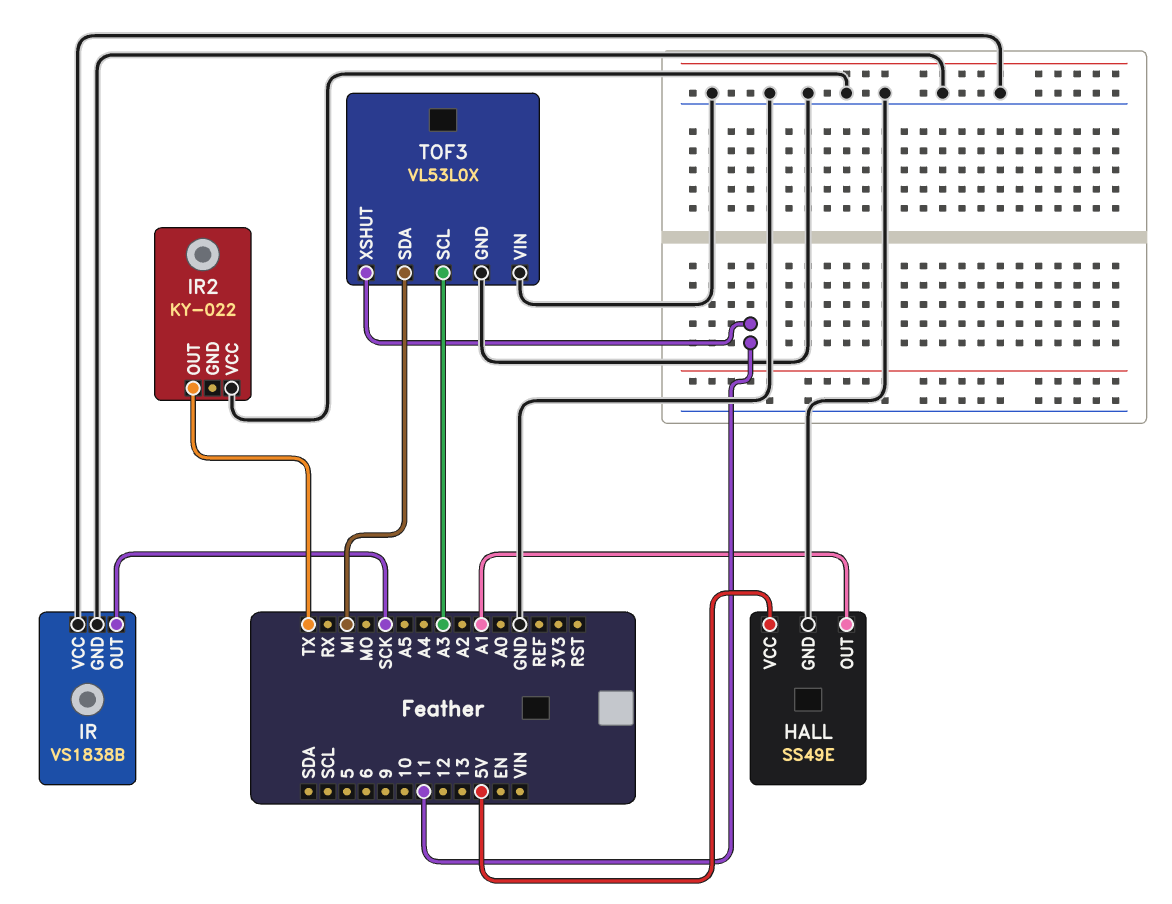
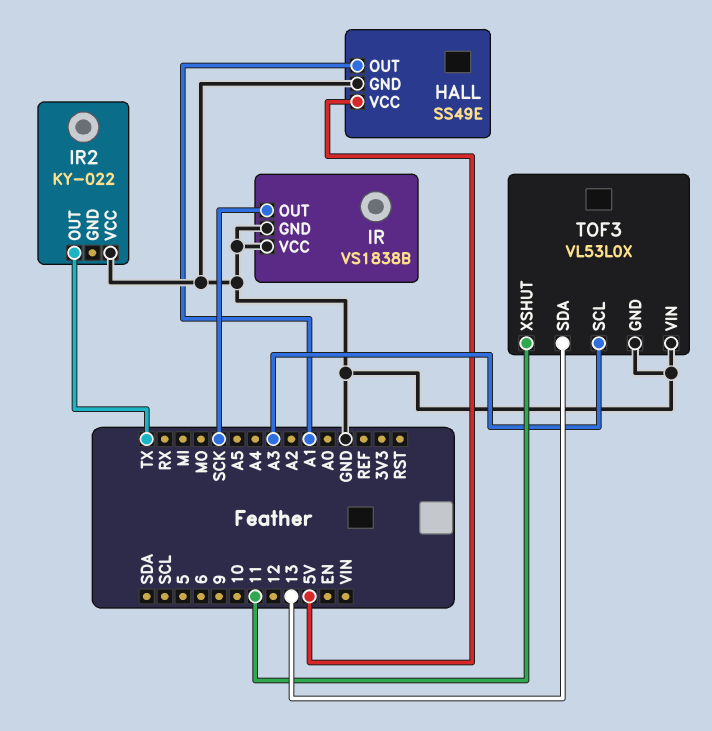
TOF3 pin SDA: MI -> 13

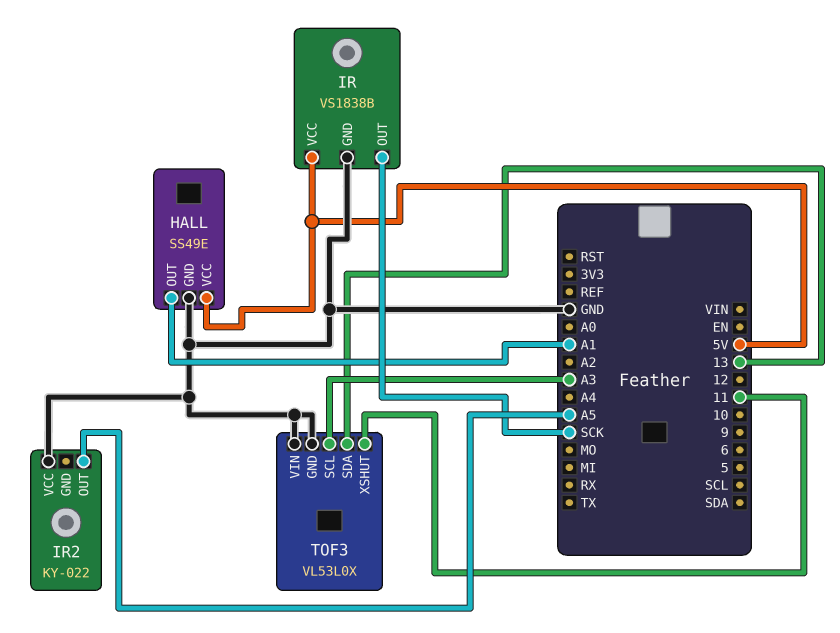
IR pin VCC: GND -> 5V
IR2 pin OUT: TX -> A5

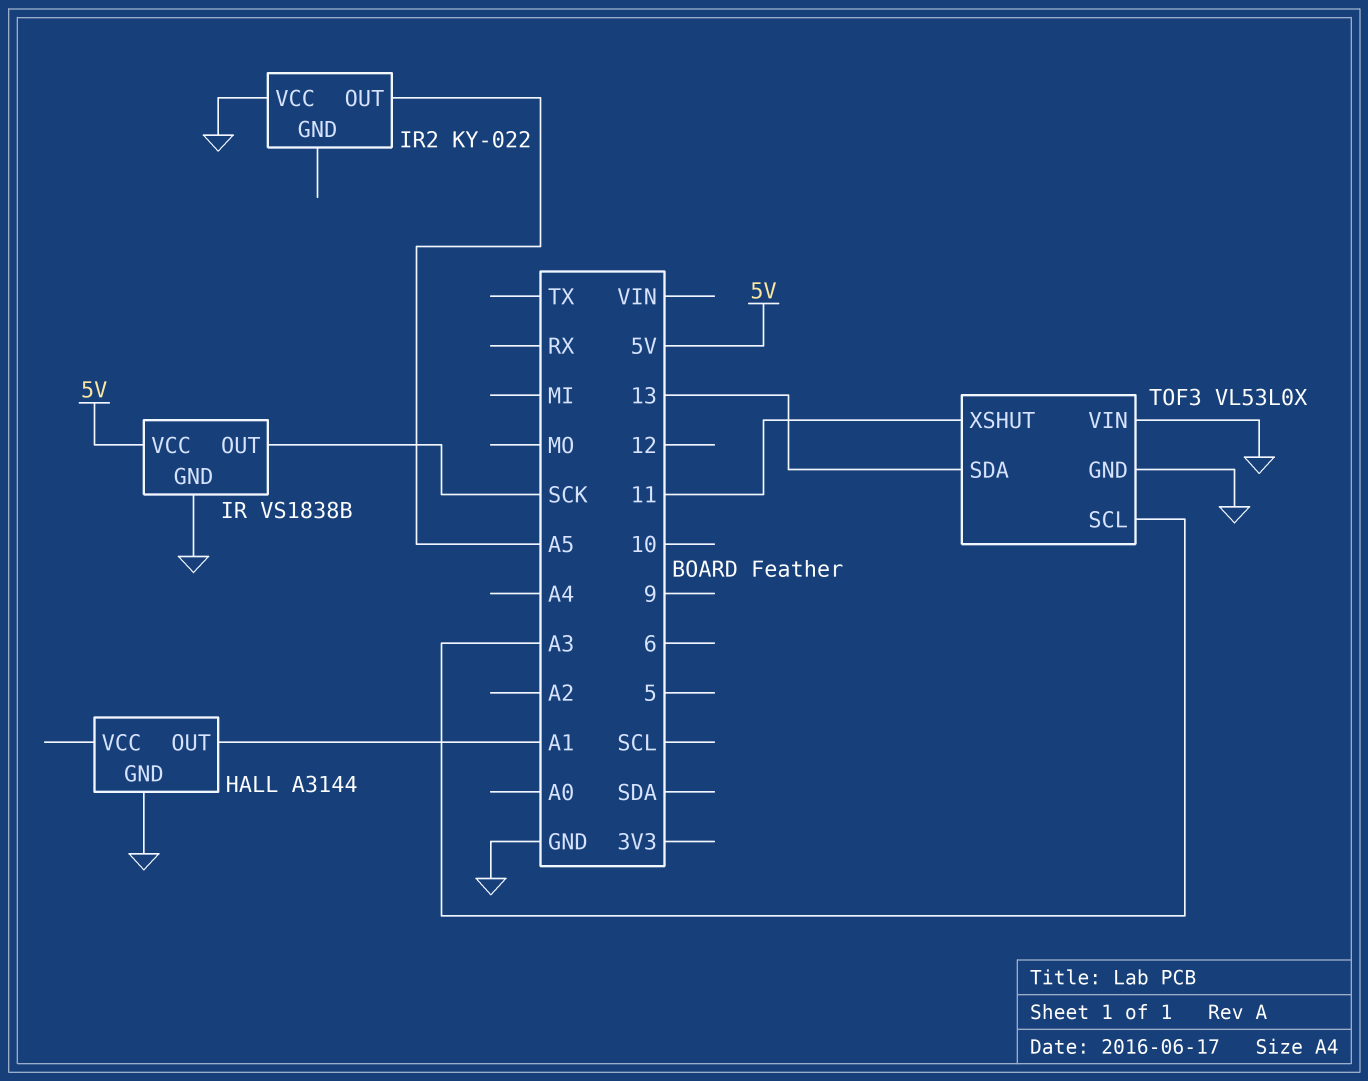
HALL: SS49E -> A3144
HALL pin VCC: 5V -> none

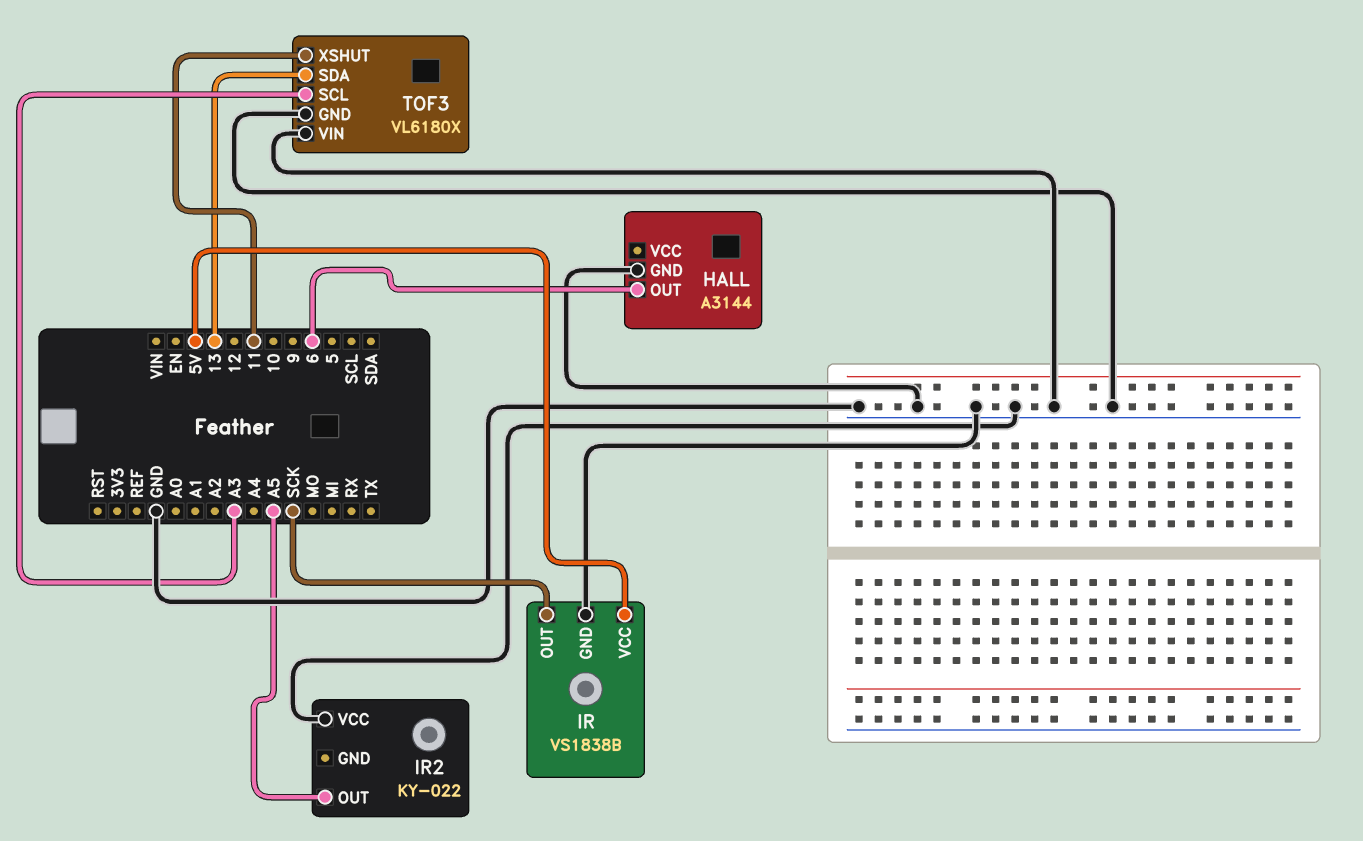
HALL pin OUT: A1 -> 6
TOF3: VL53L0X -> VL6180X

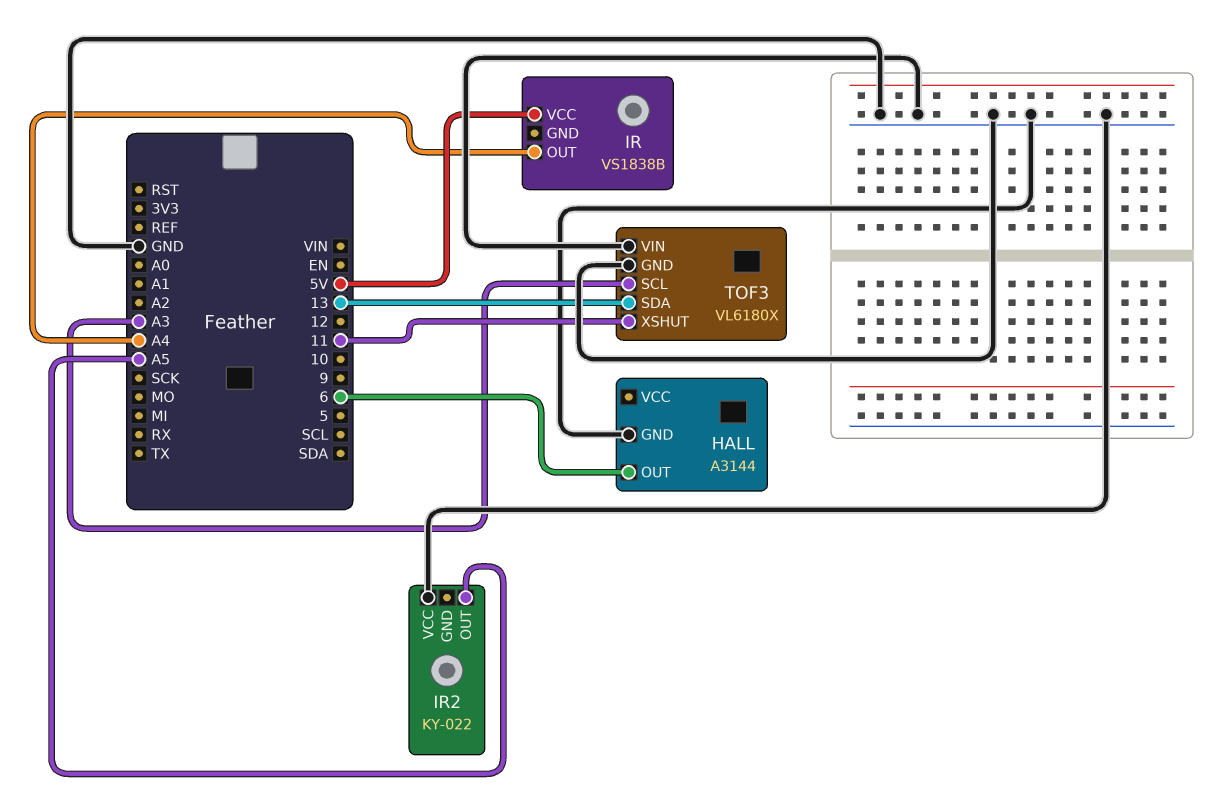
IR pin GND: GND -> none
IR pin OUT: SCK -> A4

